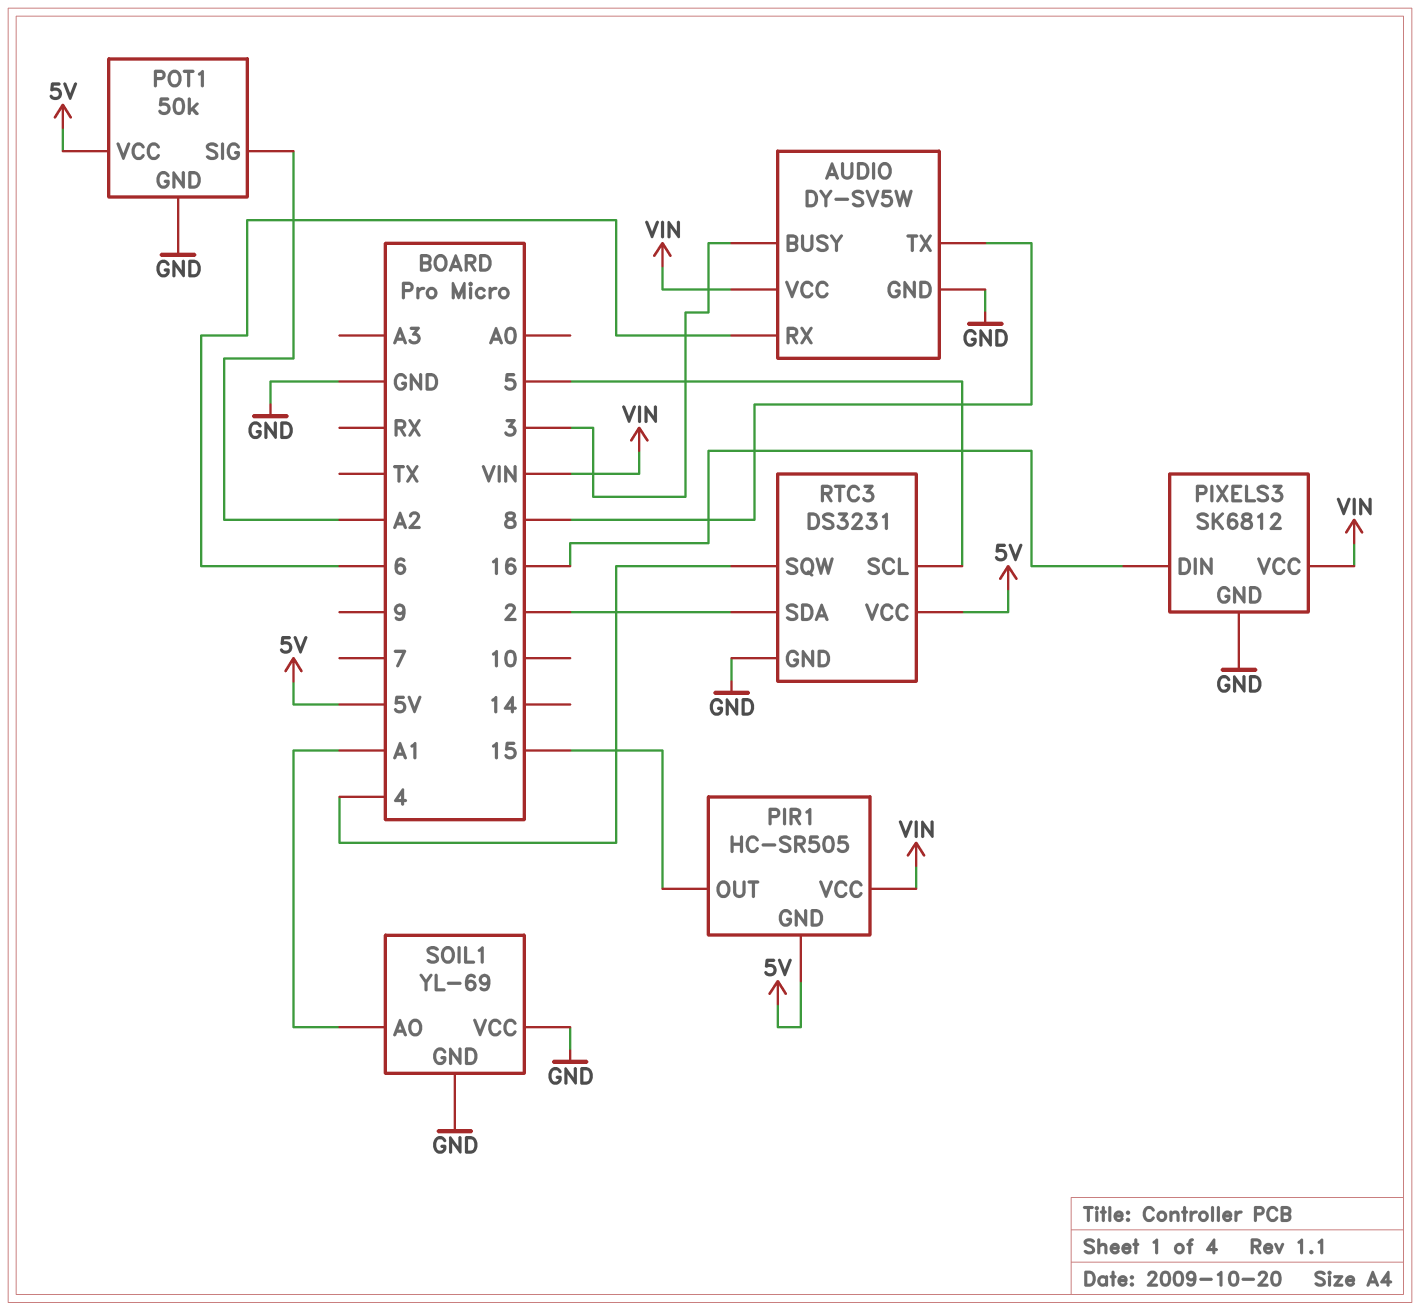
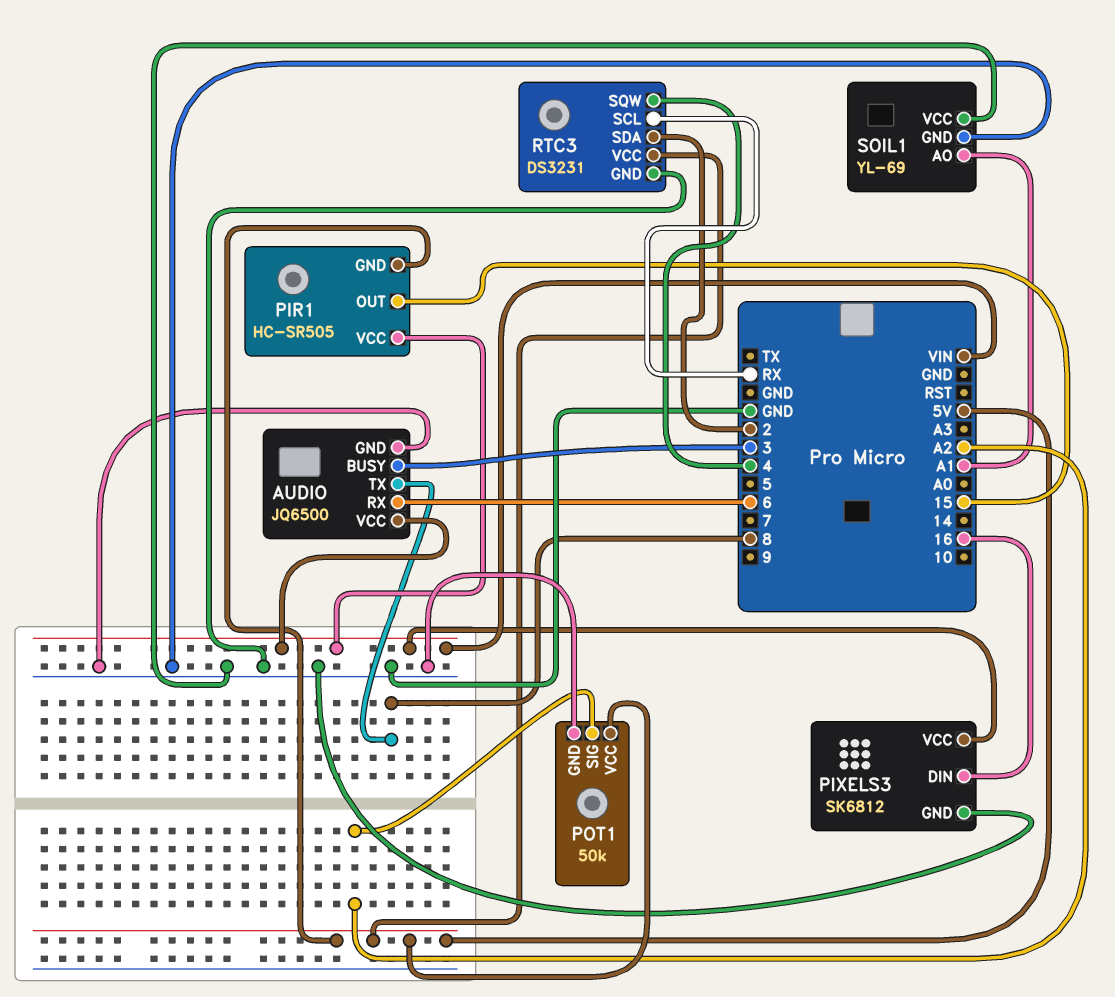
AUDIO: DY-SV5W -> JQ6500
RTC3 pin SCL: 5 -> RX

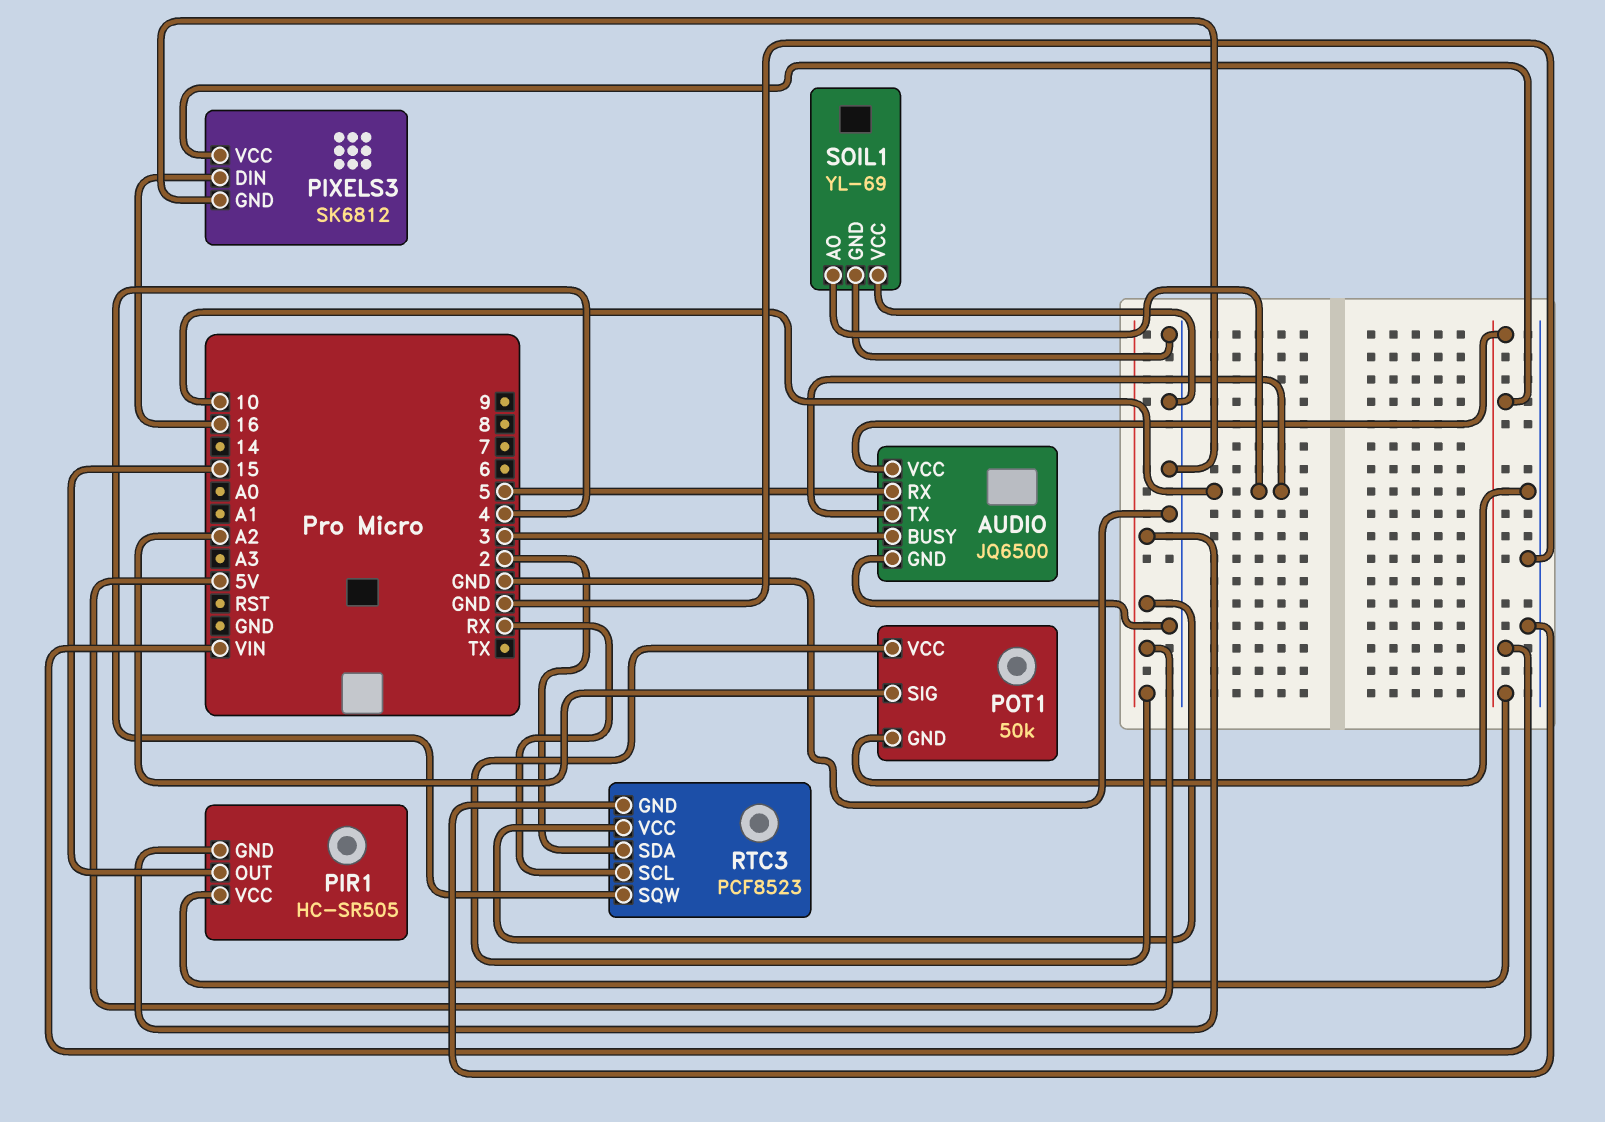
AUDIO pin RX: 6 -> 5
AUDIO pin TX: 8 -> 10
RTC3: DS3231 -> PCF8523
SOIL1 pin AO: A1 -> 10

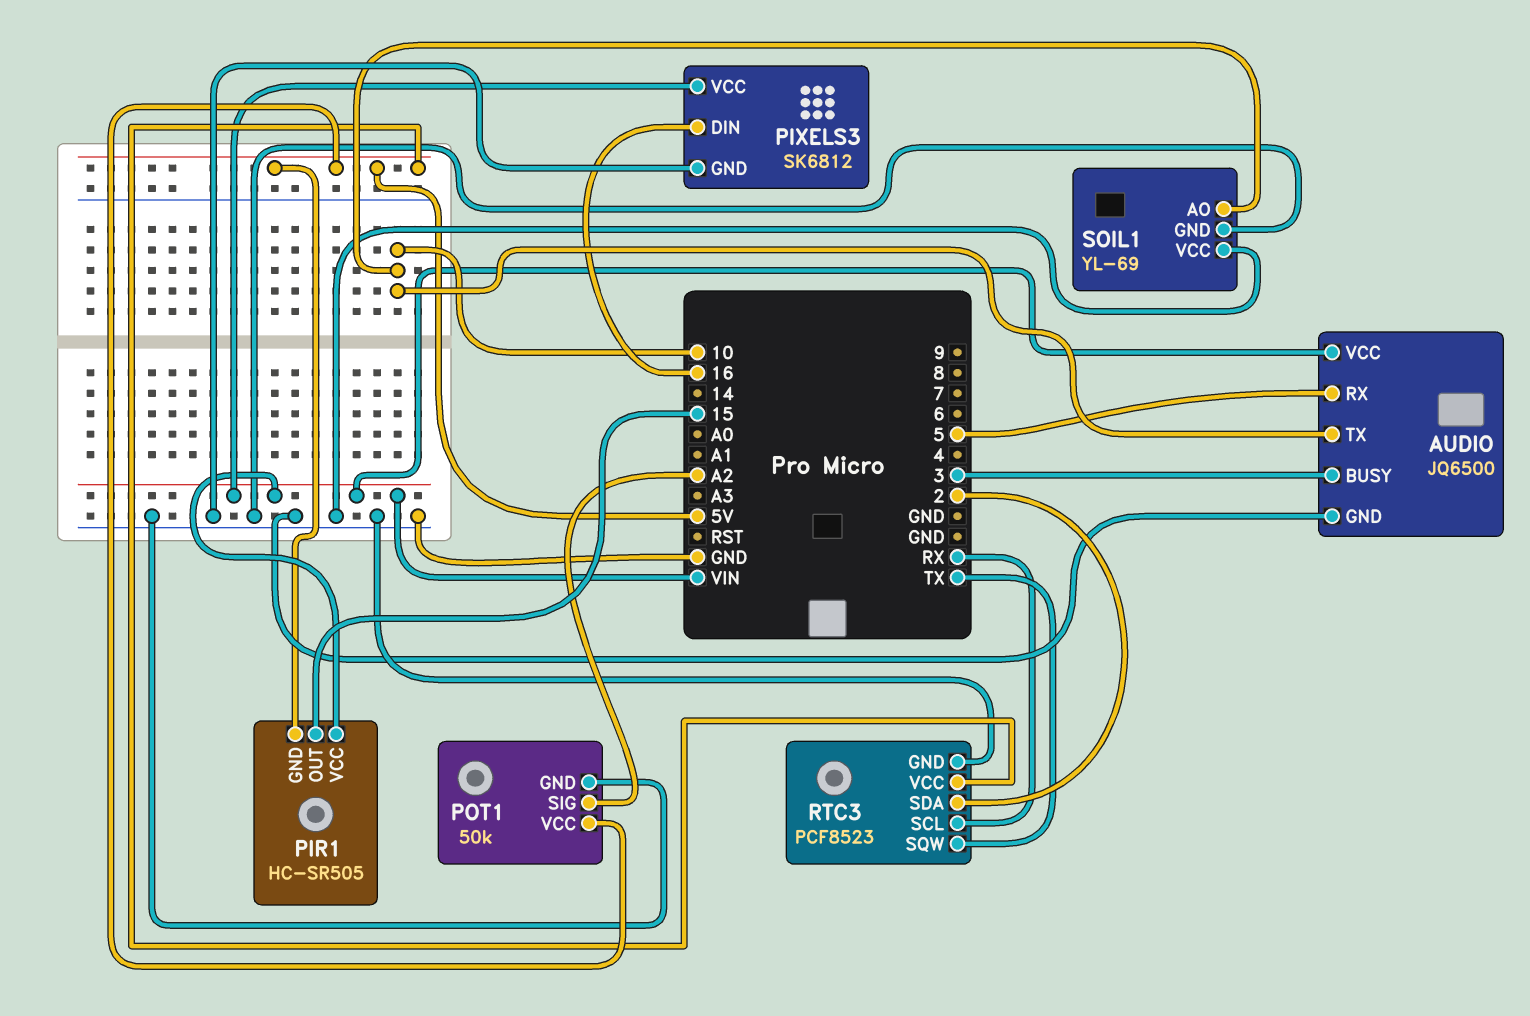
RTC3 pin SQW: 4 -> TX

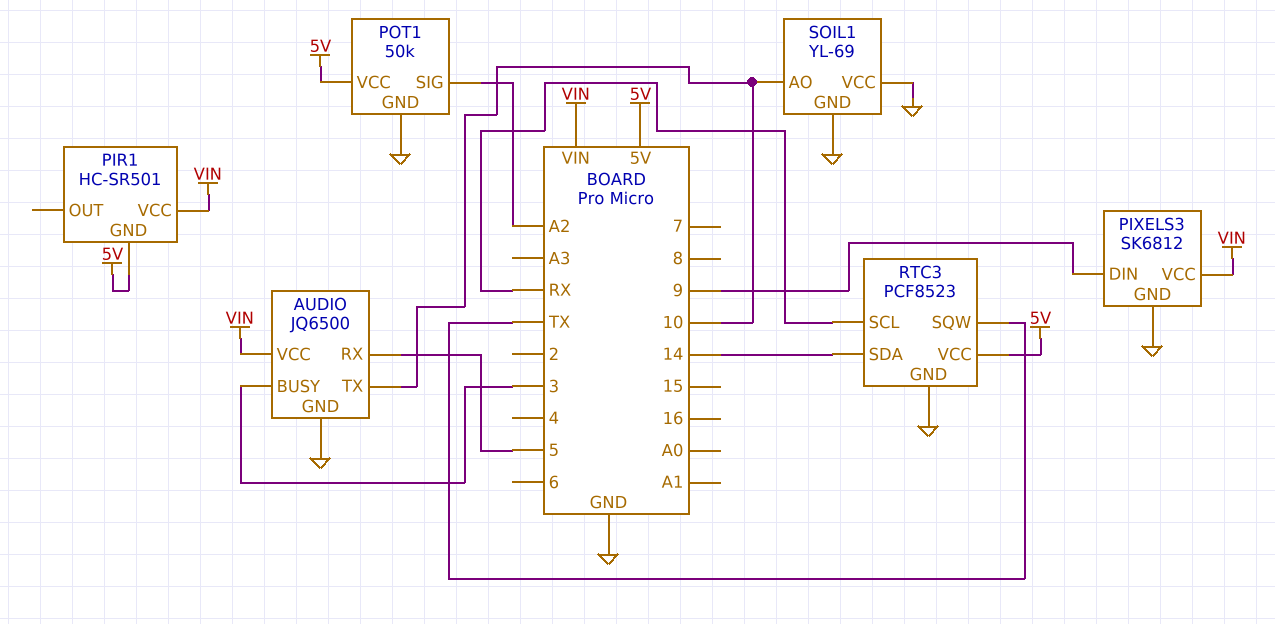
PIR1: HC-SR505 -> HC-SR501
PIR1 pin OUT: 15 -> none
PIXELS3 pin DIN: 16 -> 9
RTC3 pin SDA: 2 -> 14

